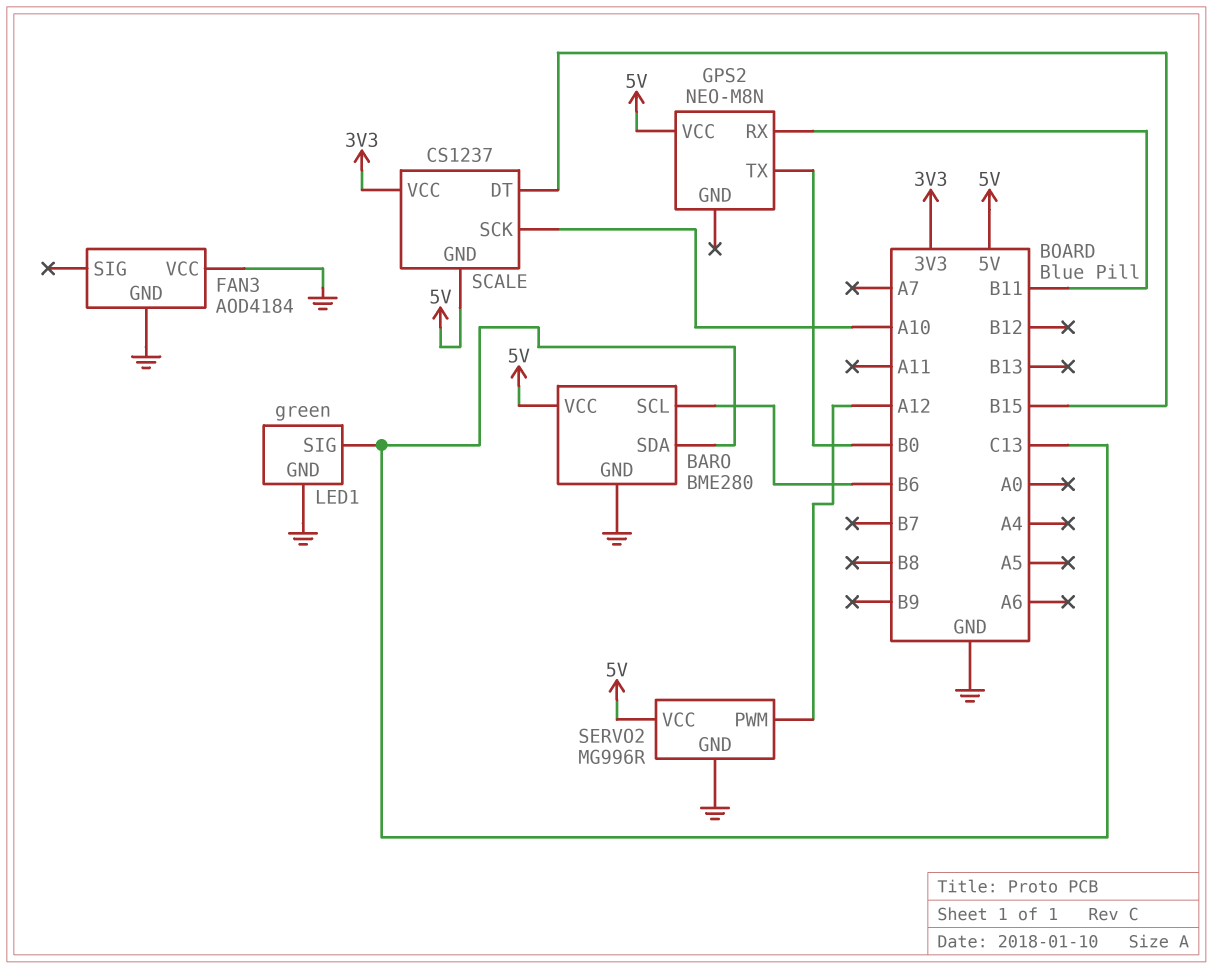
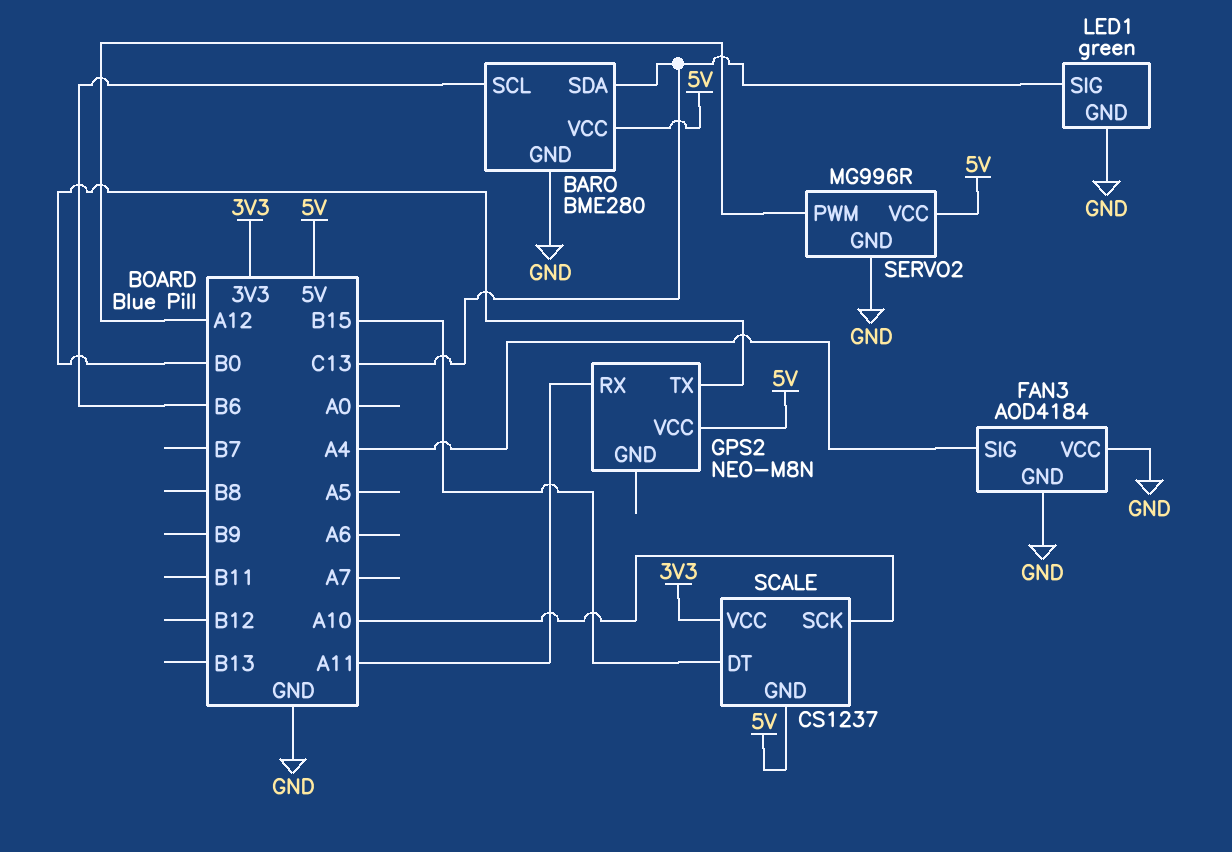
FAN3 pin SIG: none -> A4
GPS2 pin RX: B11 -> A11

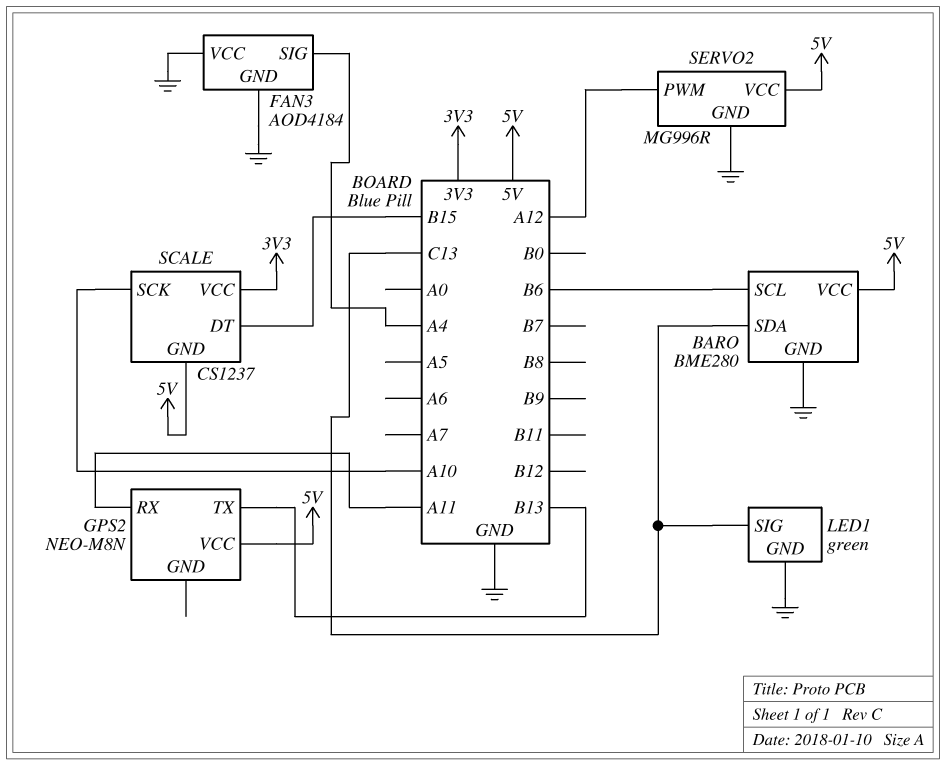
GPS2 pin TX: B0 -> B13

